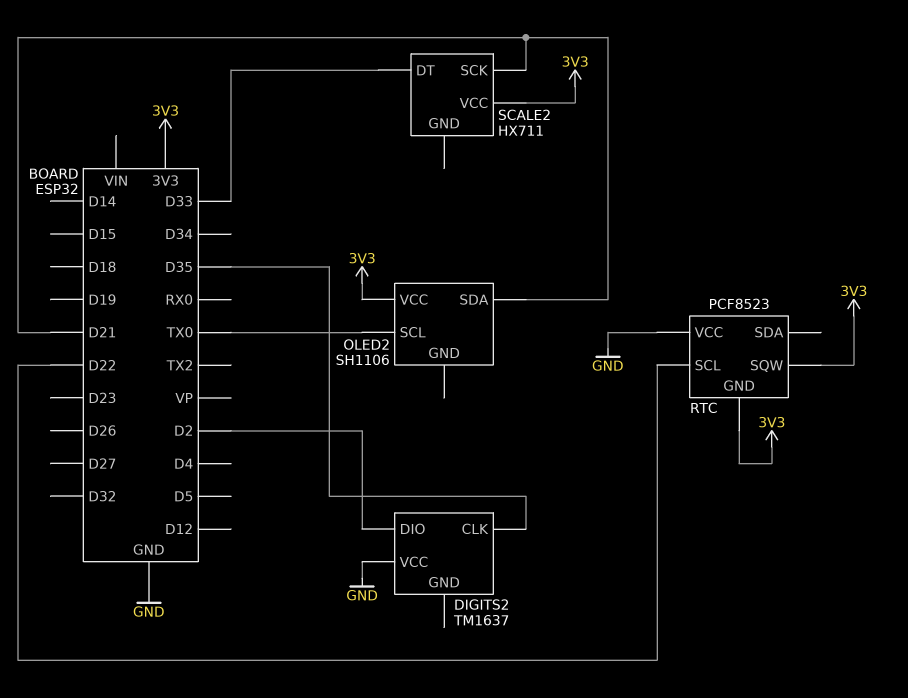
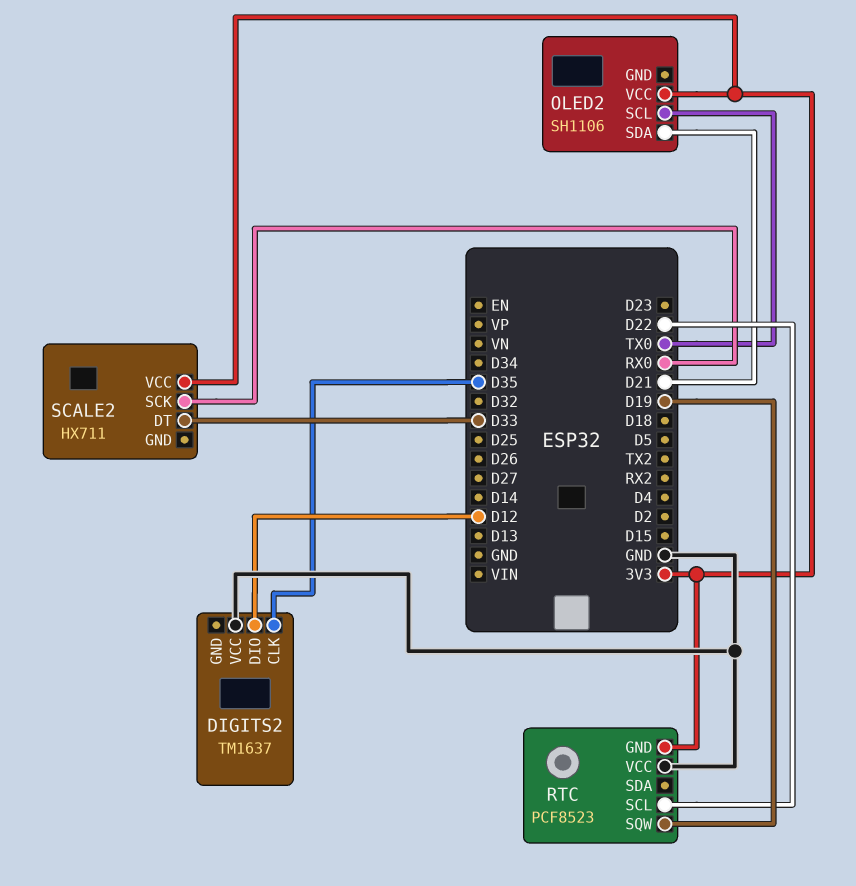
DIGITS2 pin DIO: D2 -> D12
RTC pin SQW: 3V3 -> D19
SCALE2 pin SCK: D21 -> RX0

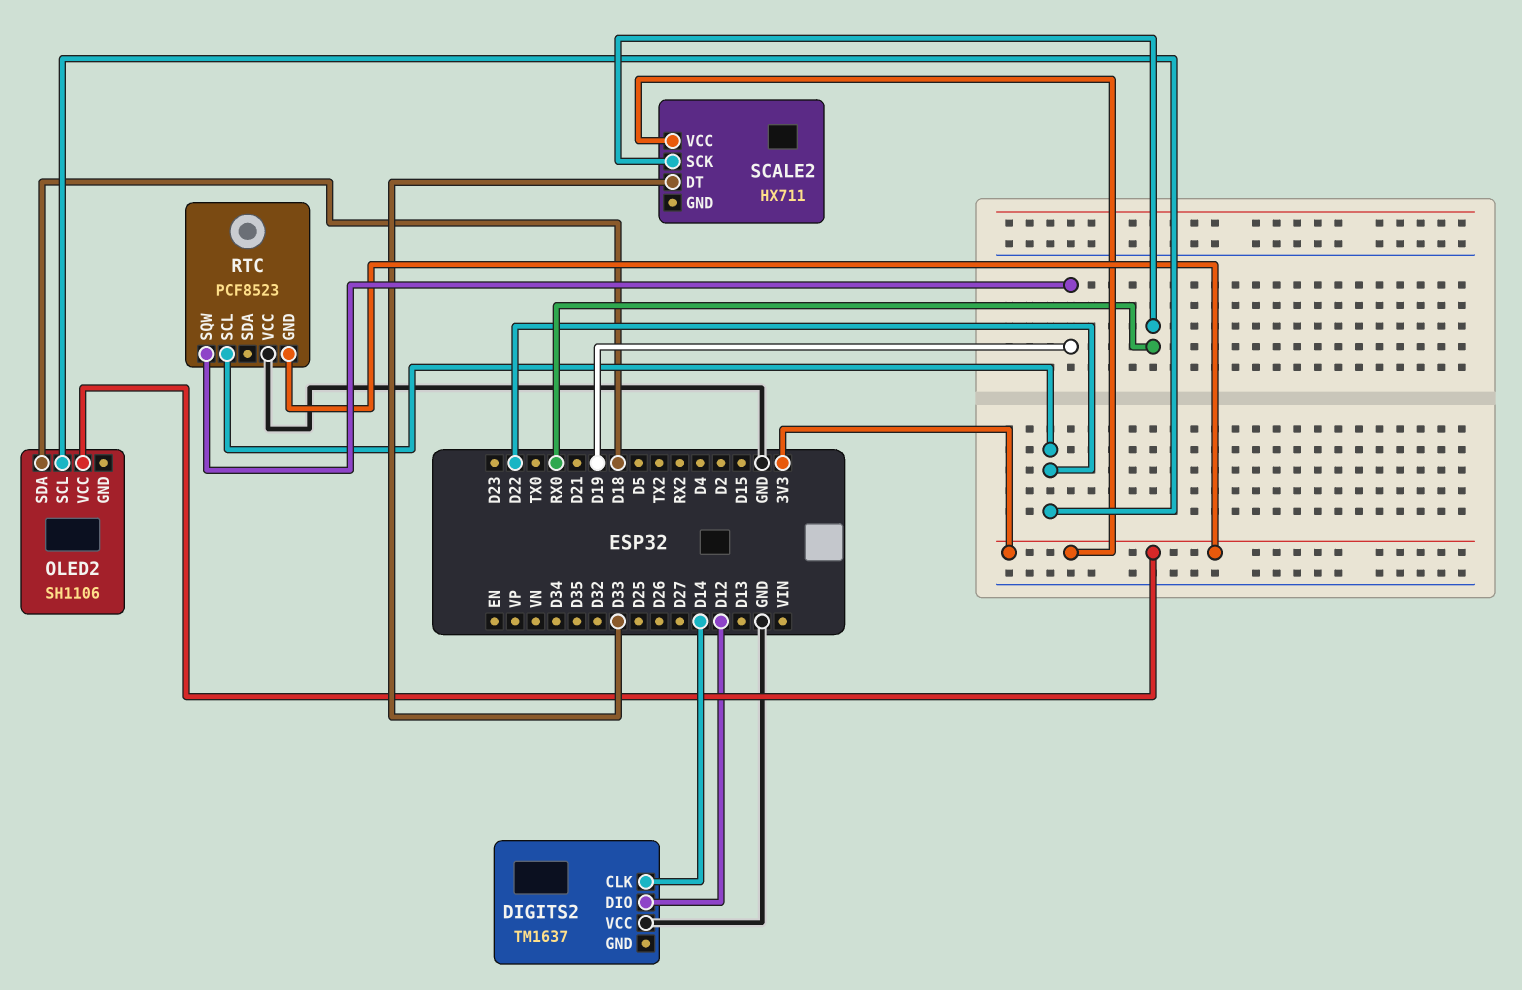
DIGITS2 pin CLK: D35 -> D14
OLED2 pin SCL: TX0 -> D22
OLED2 pin SDA: D21 -> D18

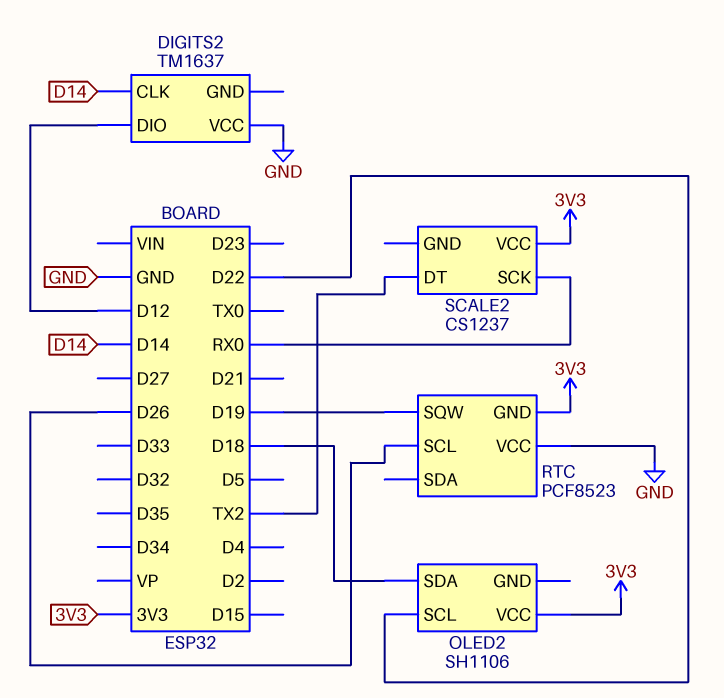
RTC pin SCL: D22 -> D26
SCALE2: HX711 -> CS1237
SCALE2 pin DT: D33 -> TX2

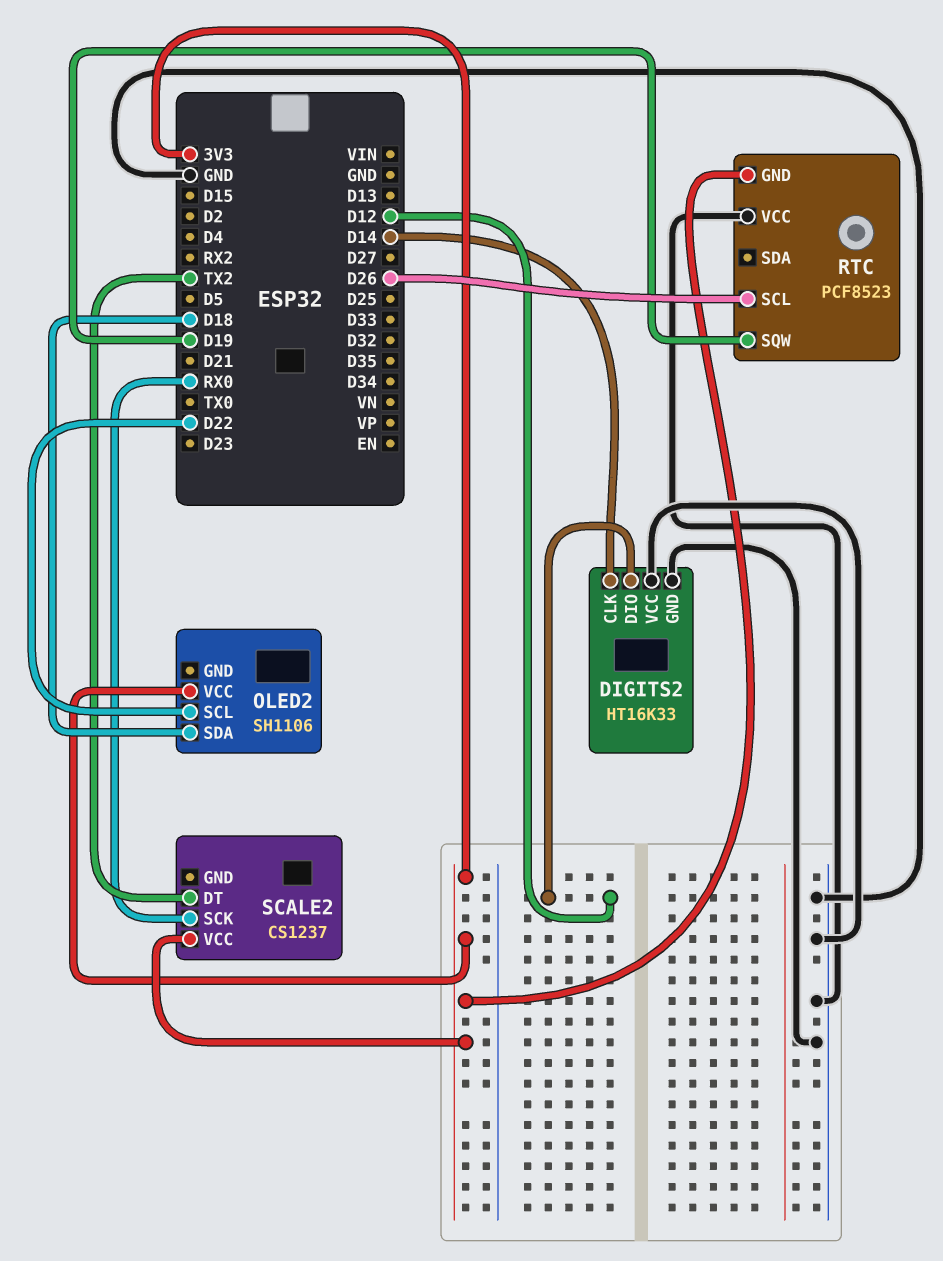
DIGITS2: TM1637 -> HT16K33
DIGITS2 pin GND: none -> GND

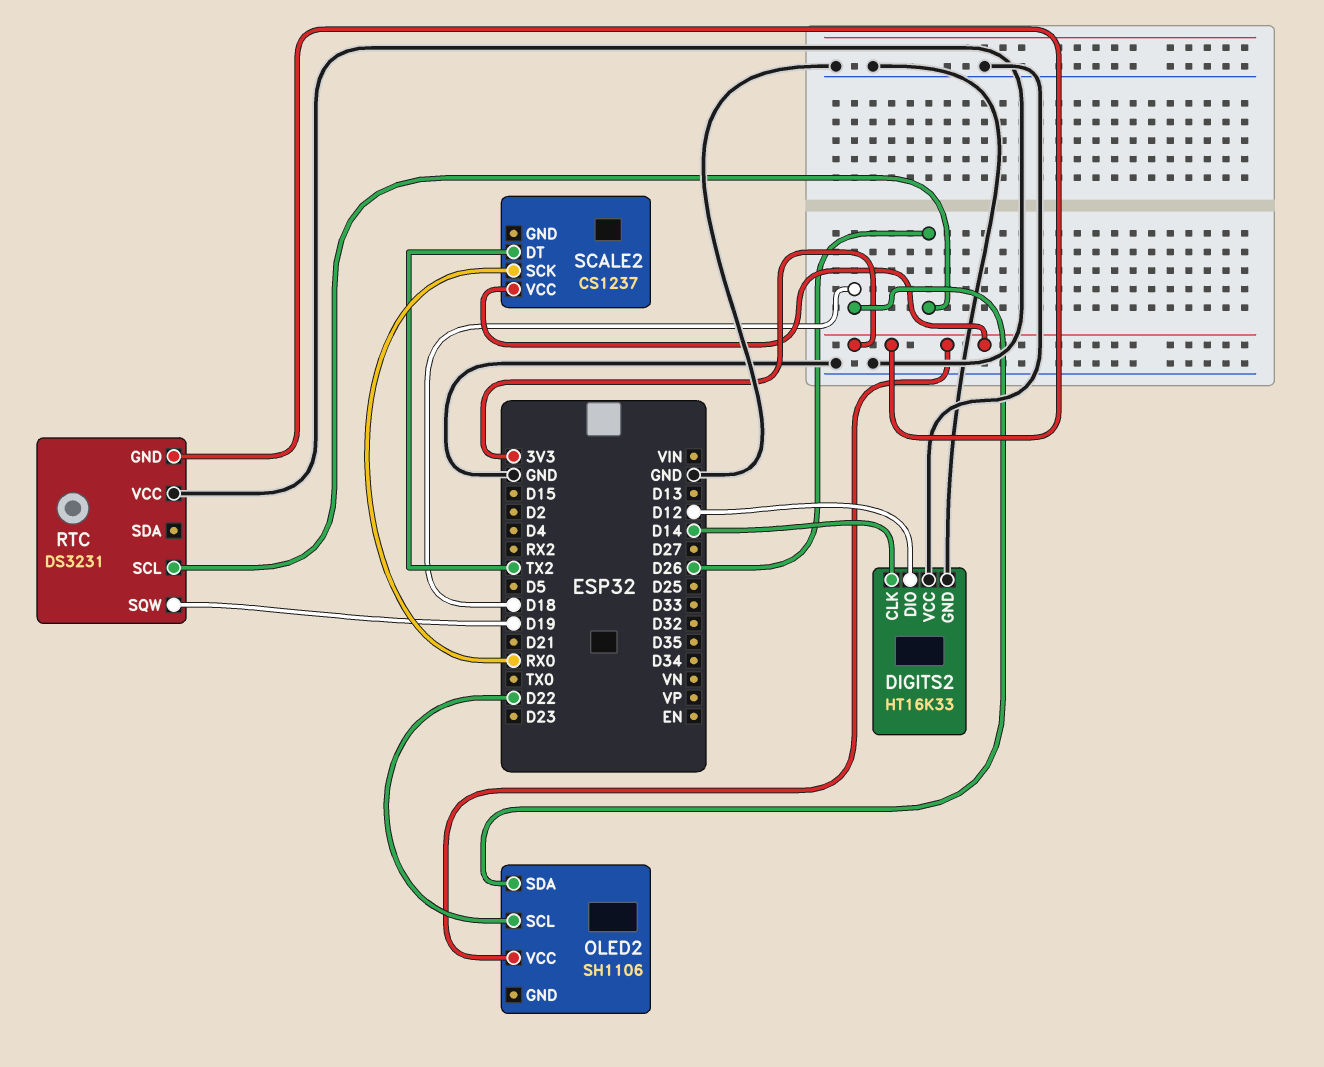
RTC: PCF8523 -> DS3231

